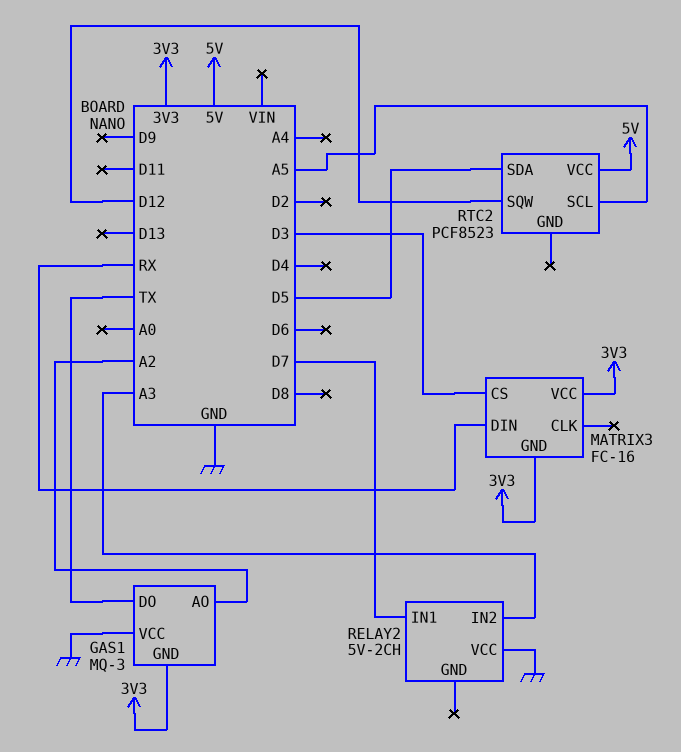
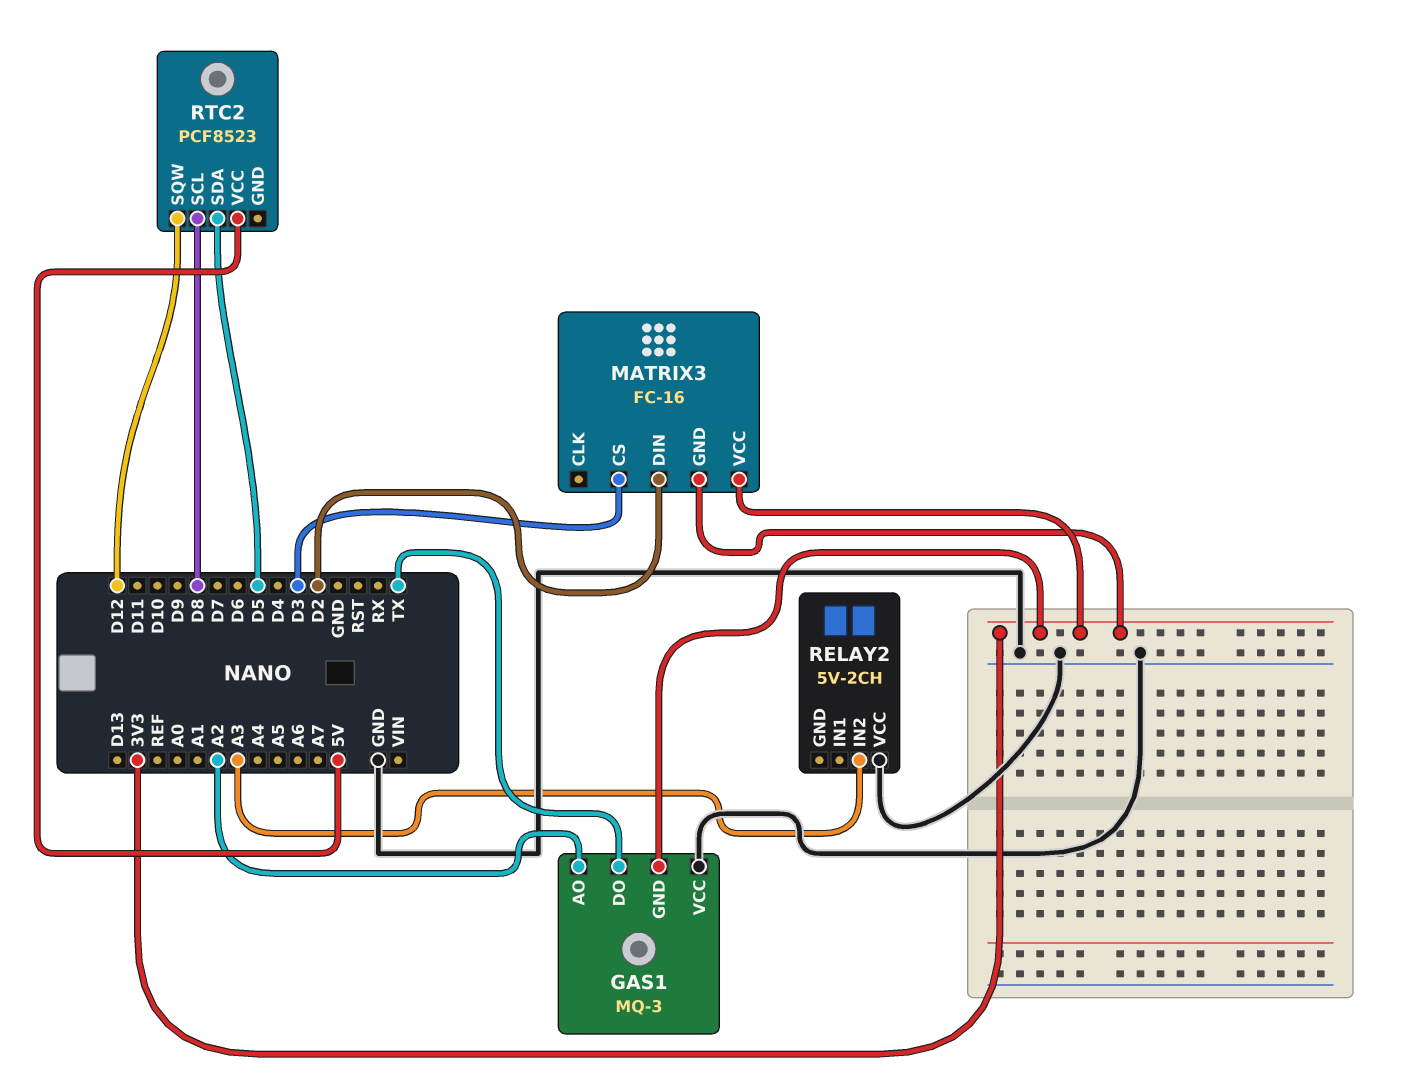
MATRIX3 pin DIN: RX -> D2
RELAY2 pin IN1: D7 -> none
RTC2 pin SCL: A5 -> D8

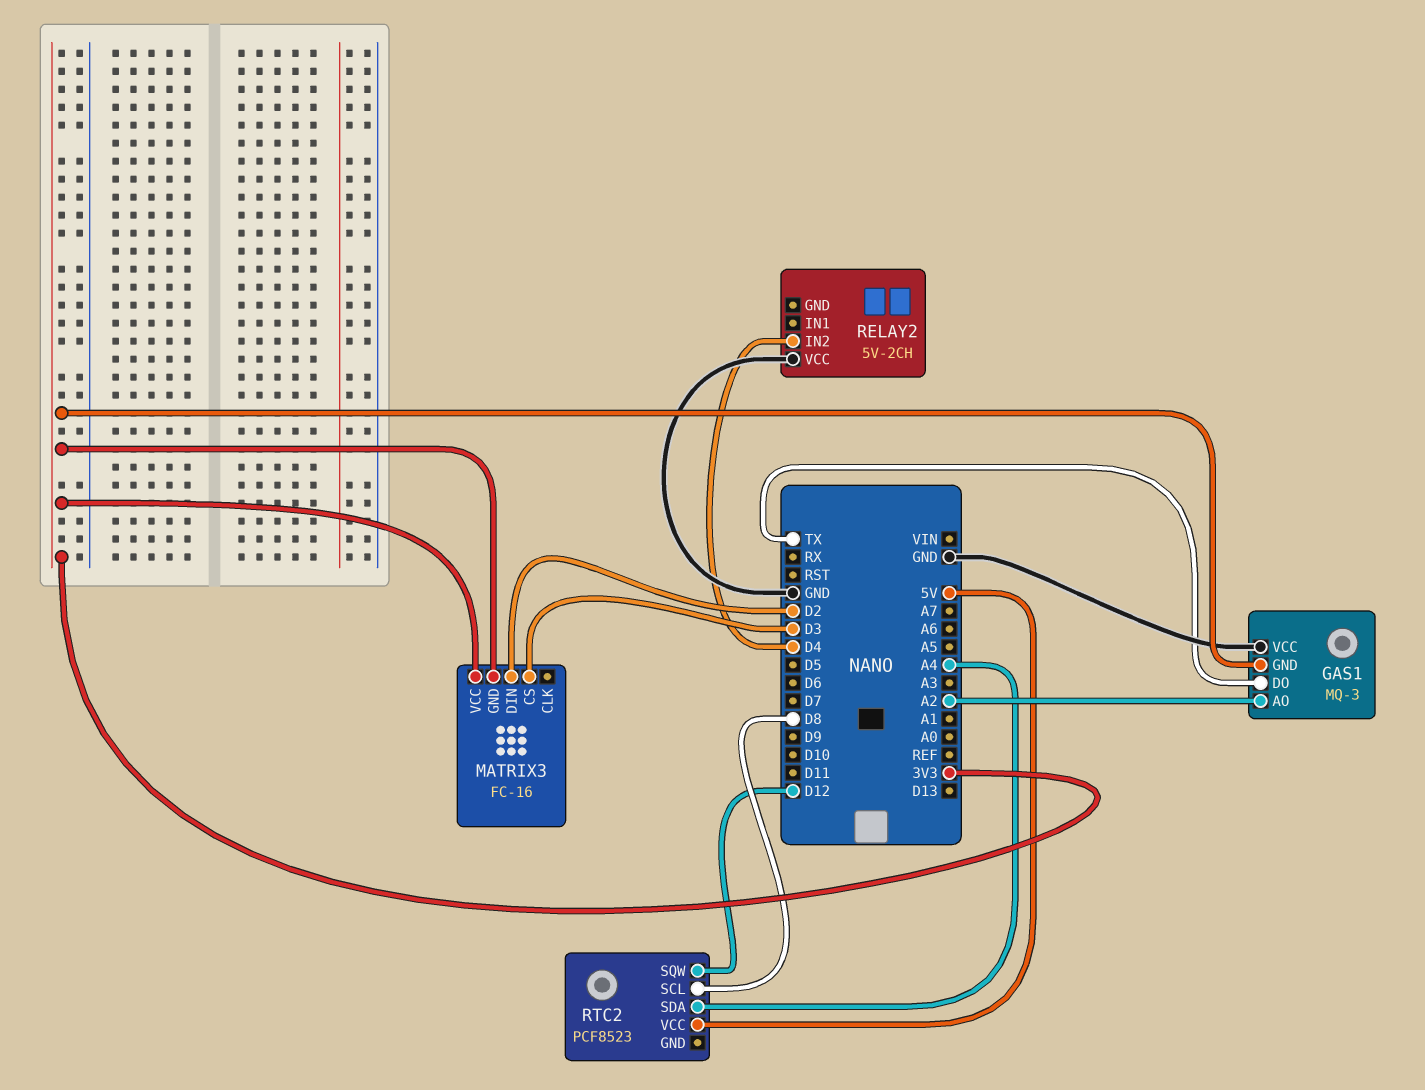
RELAY2 pin IN2: A3 -> D4
RTC2 pin SDA: D5 -> A4

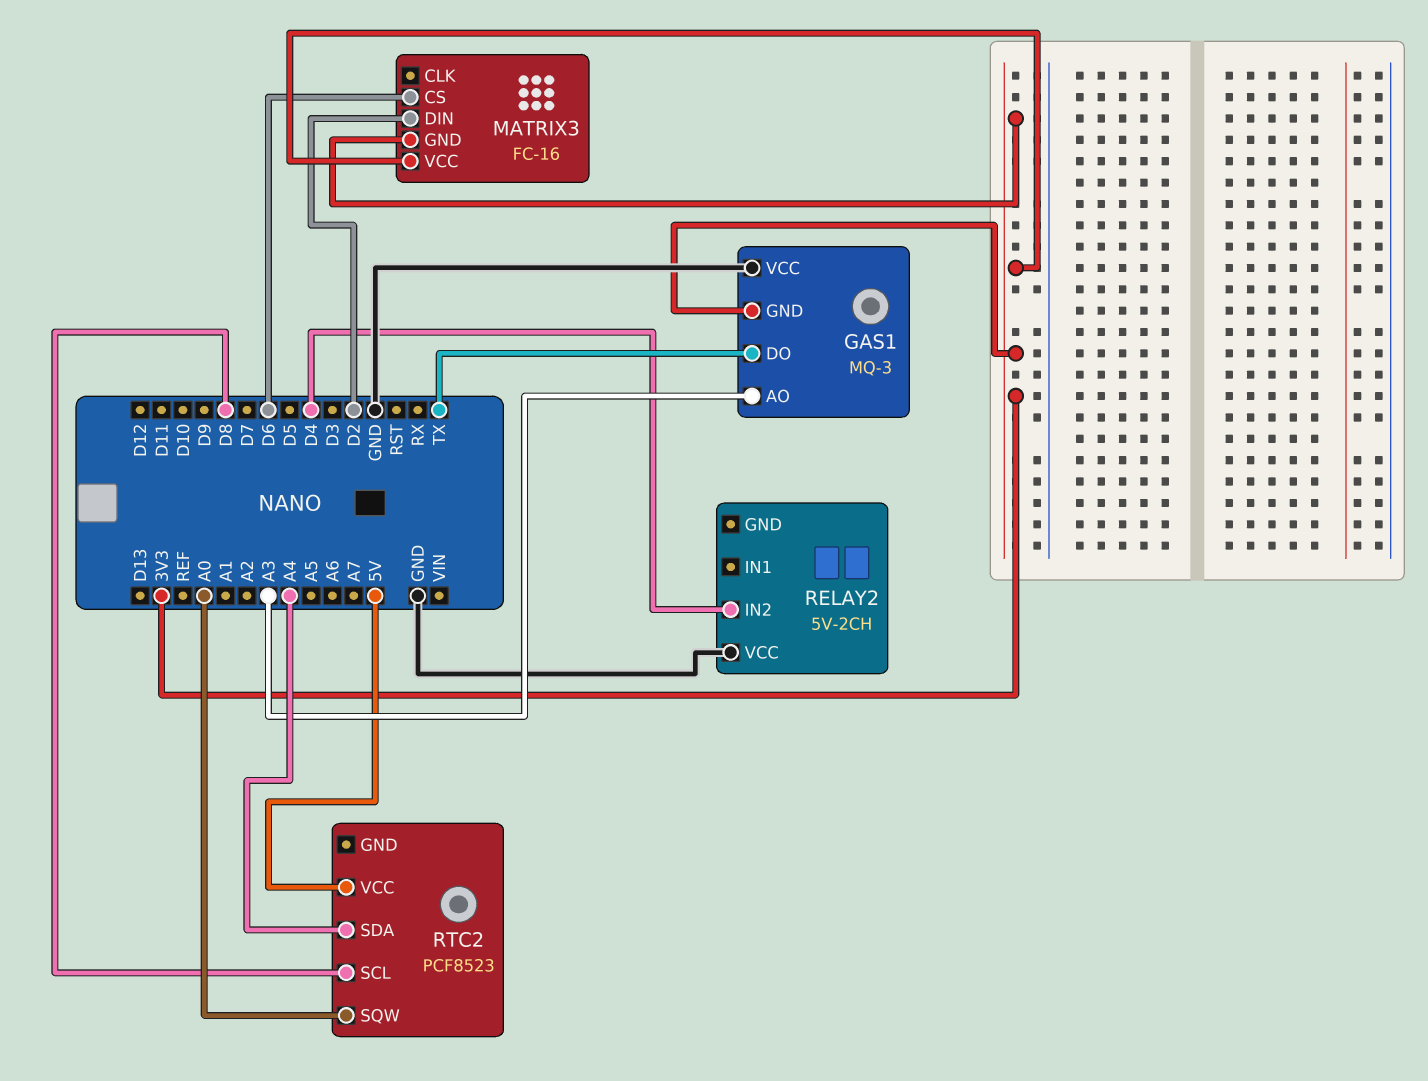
GAS1 pin AO: A2 -> A3
MATRIX3 pin CS: D3 -> D6
RTC2 pin SQW: D12 -> A0

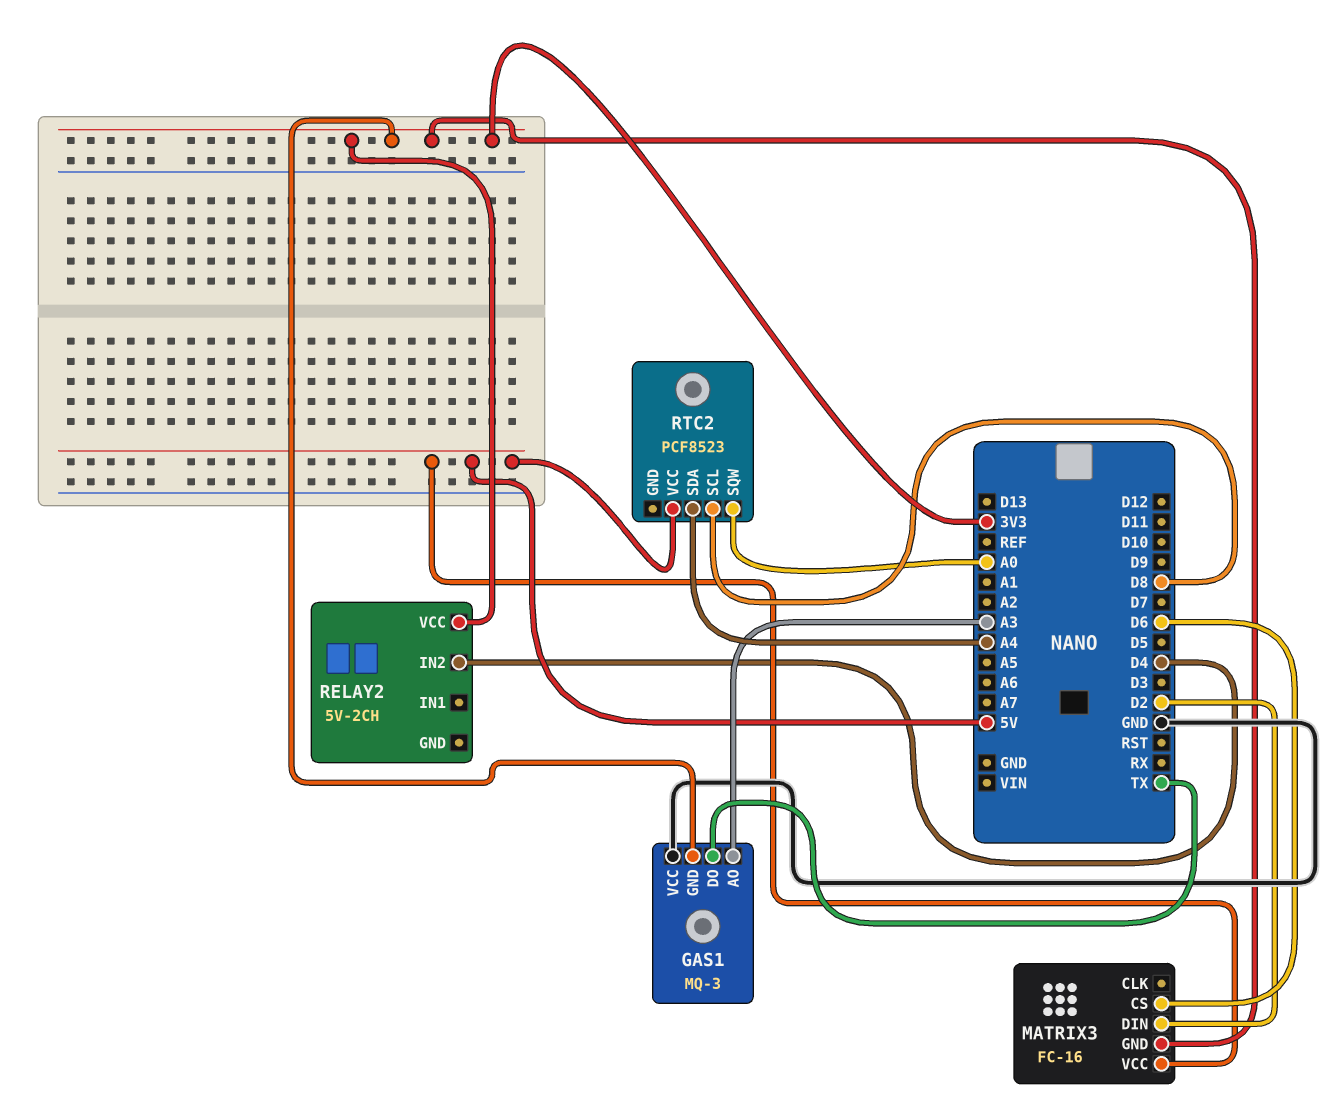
MATRIX3 pin VCC: 3V3 -> 5V
RELAY2 pin VCC: GND -> 3V3

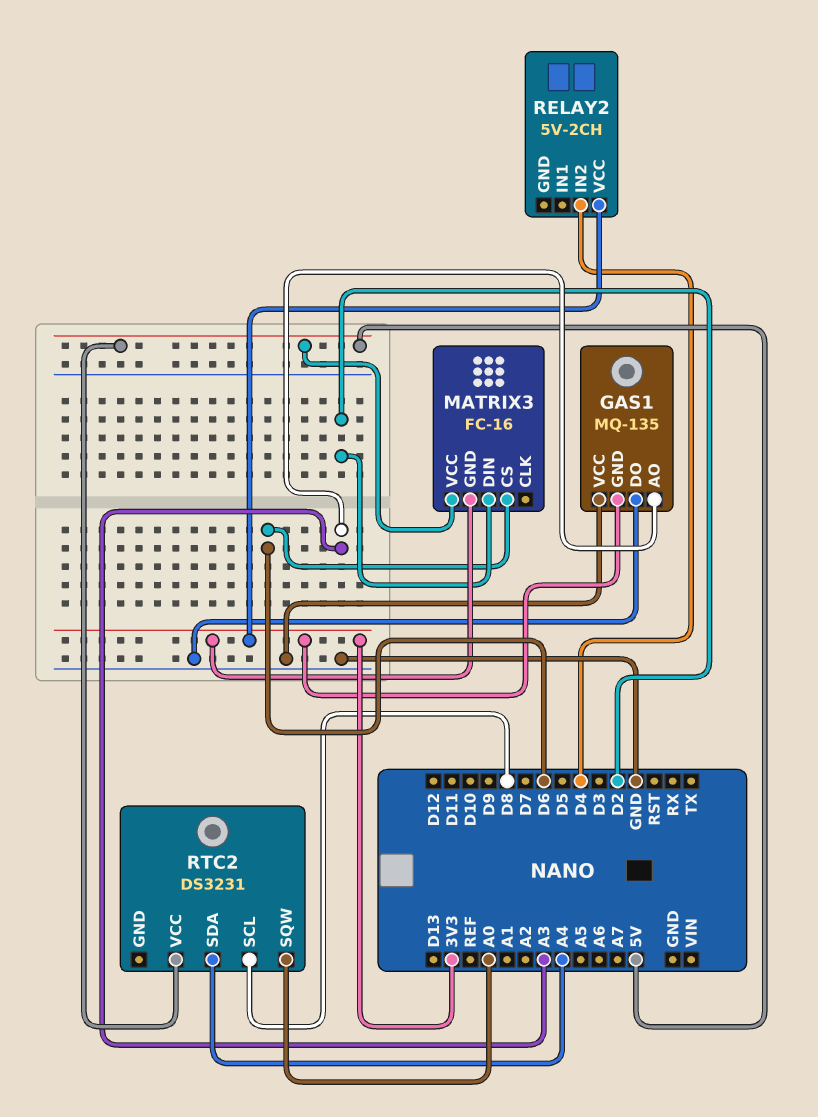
GAS1: MQ-3 -> MQ-135
GAS1 pin DO: TX -> GND
RTC2: PCF8523 -> DS3231

